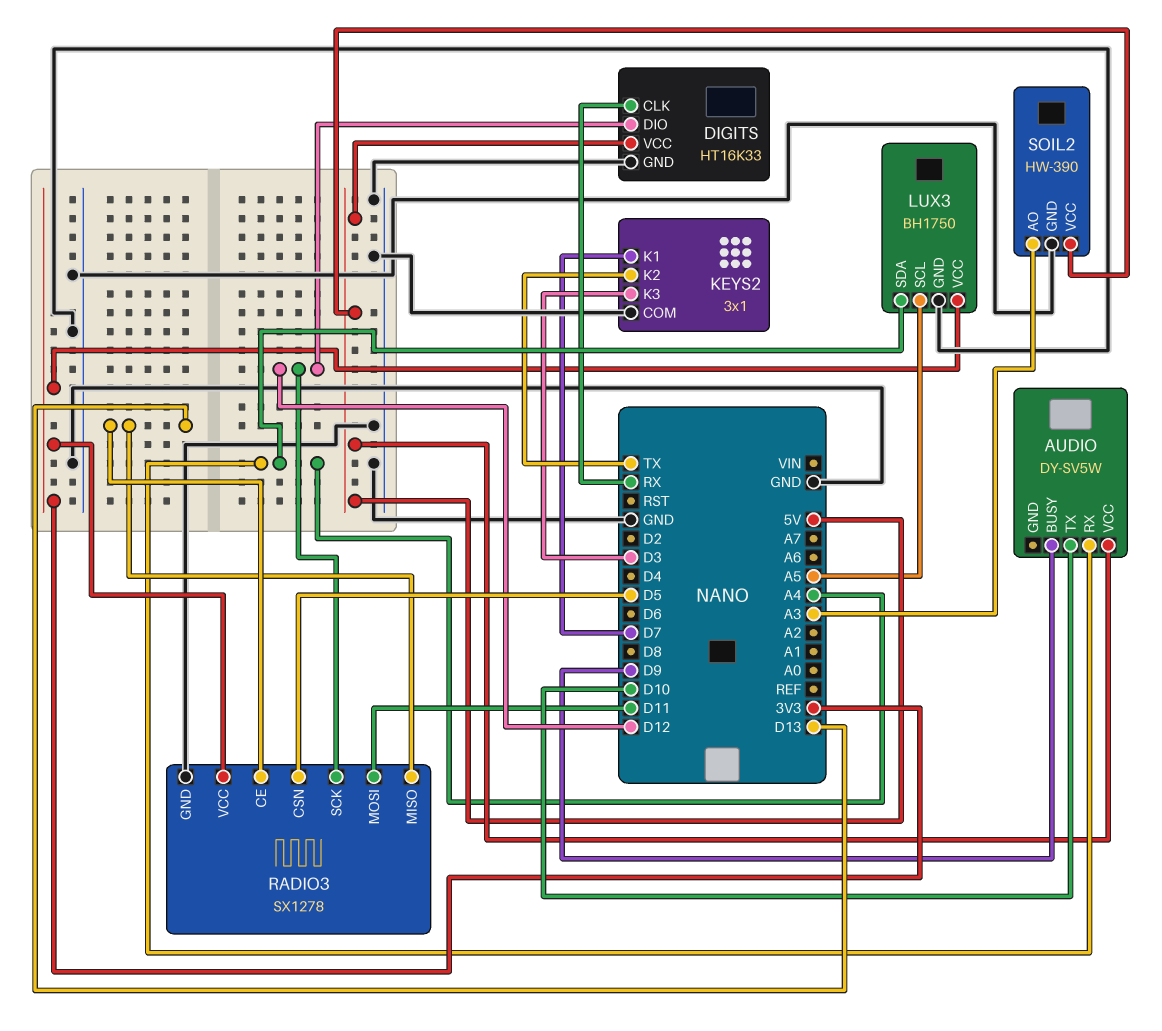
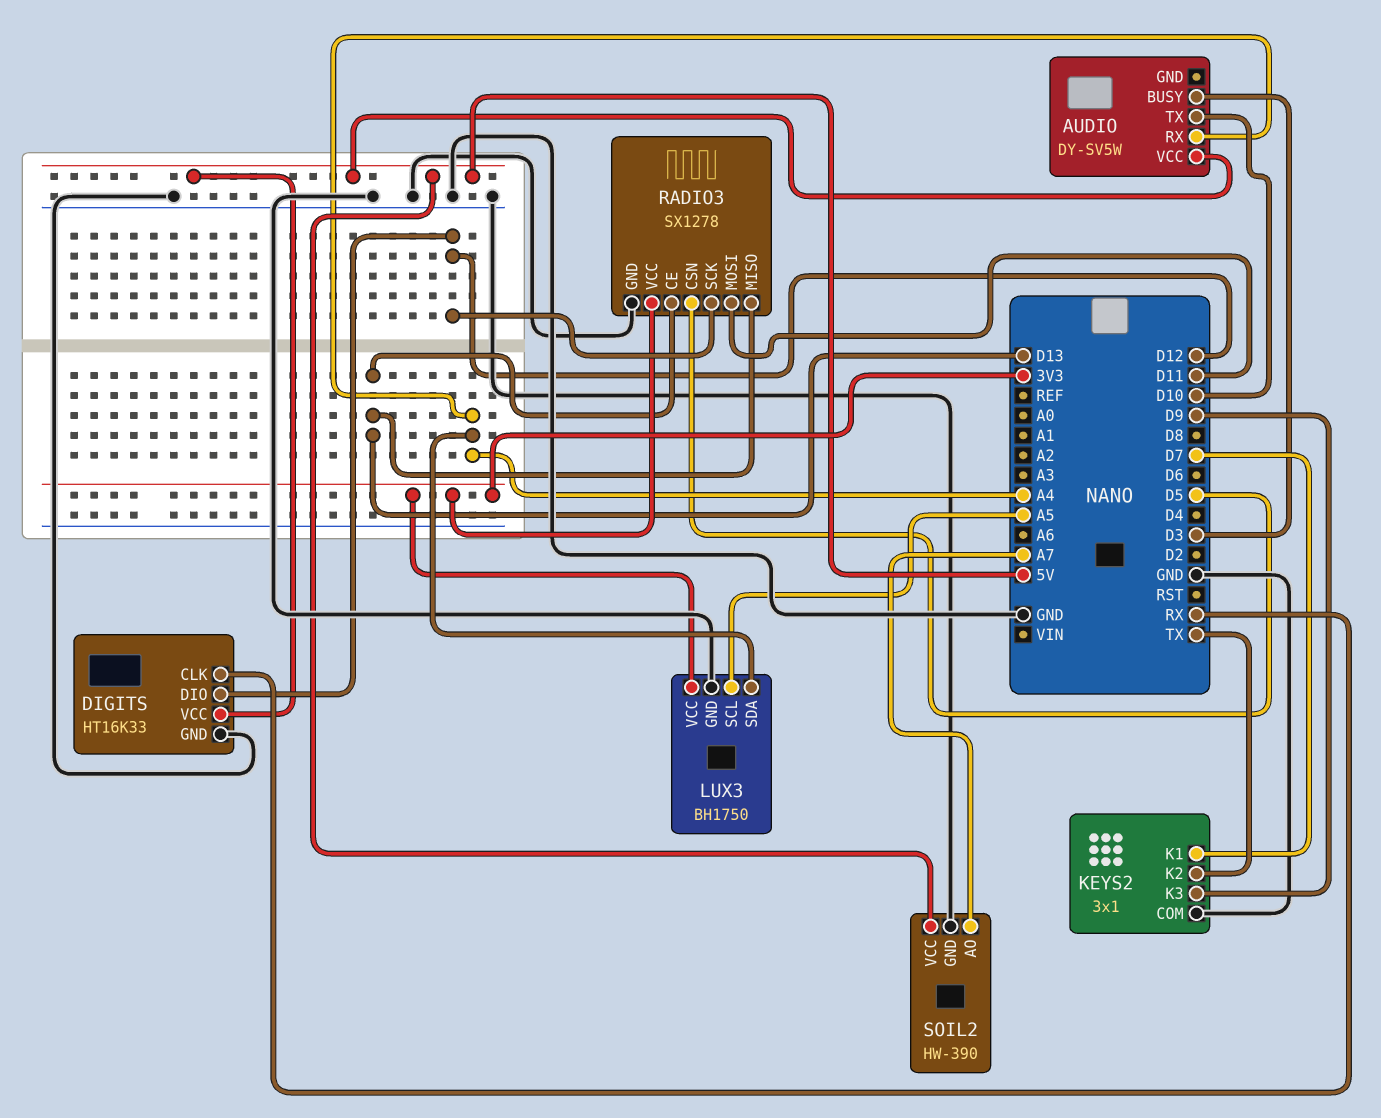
AUDIO pin BUSY: D9 -> D3
KEYS2 pin K3: D3 -> D9
SOIL2 pin AO: A3 -> A7

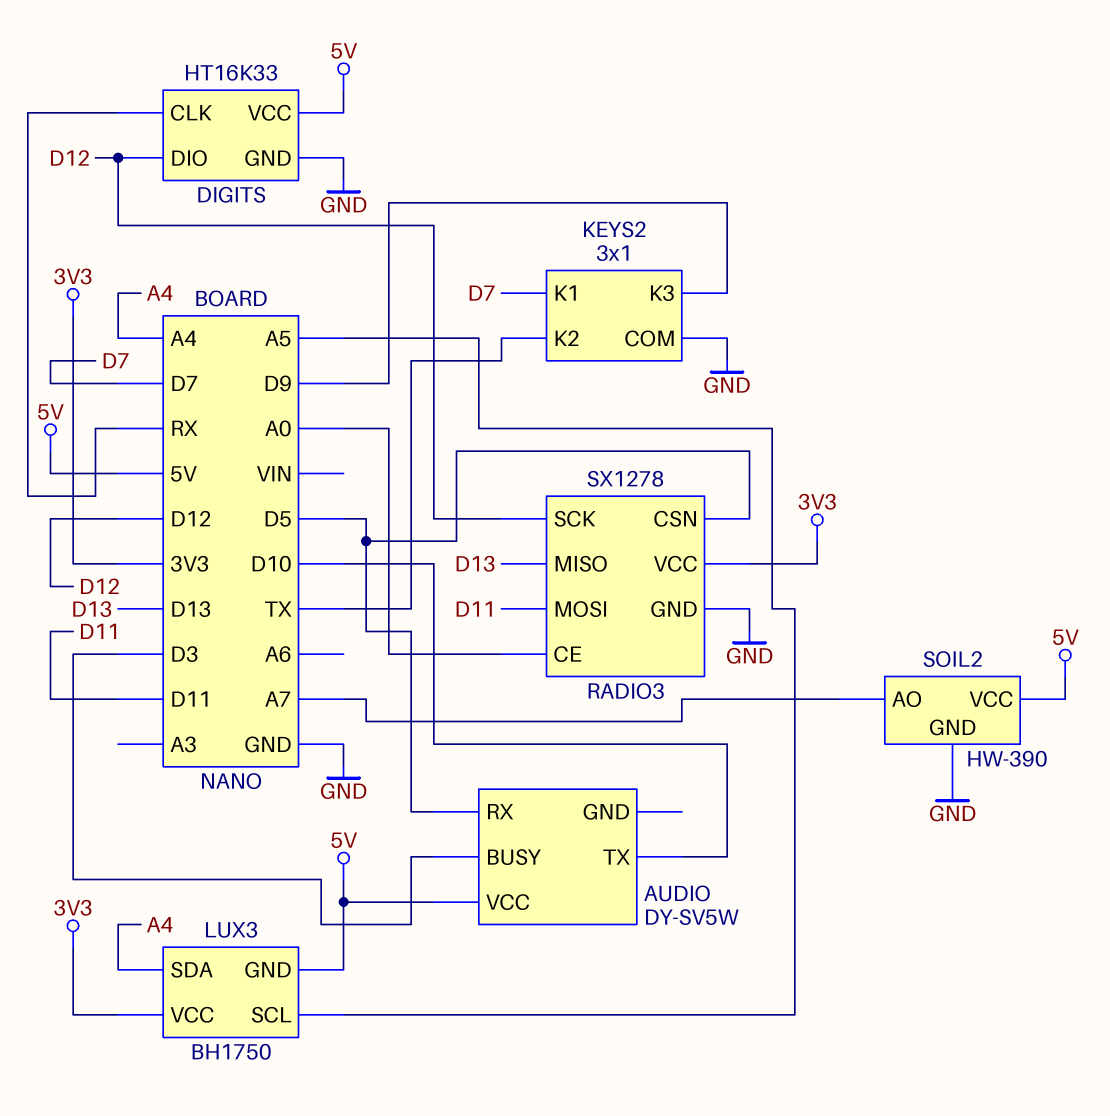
AUDIO pin RX: A4 -> D5
LUX3 pin GND: GND -> 5V
RADIO3 pin CE: D13 -> A0

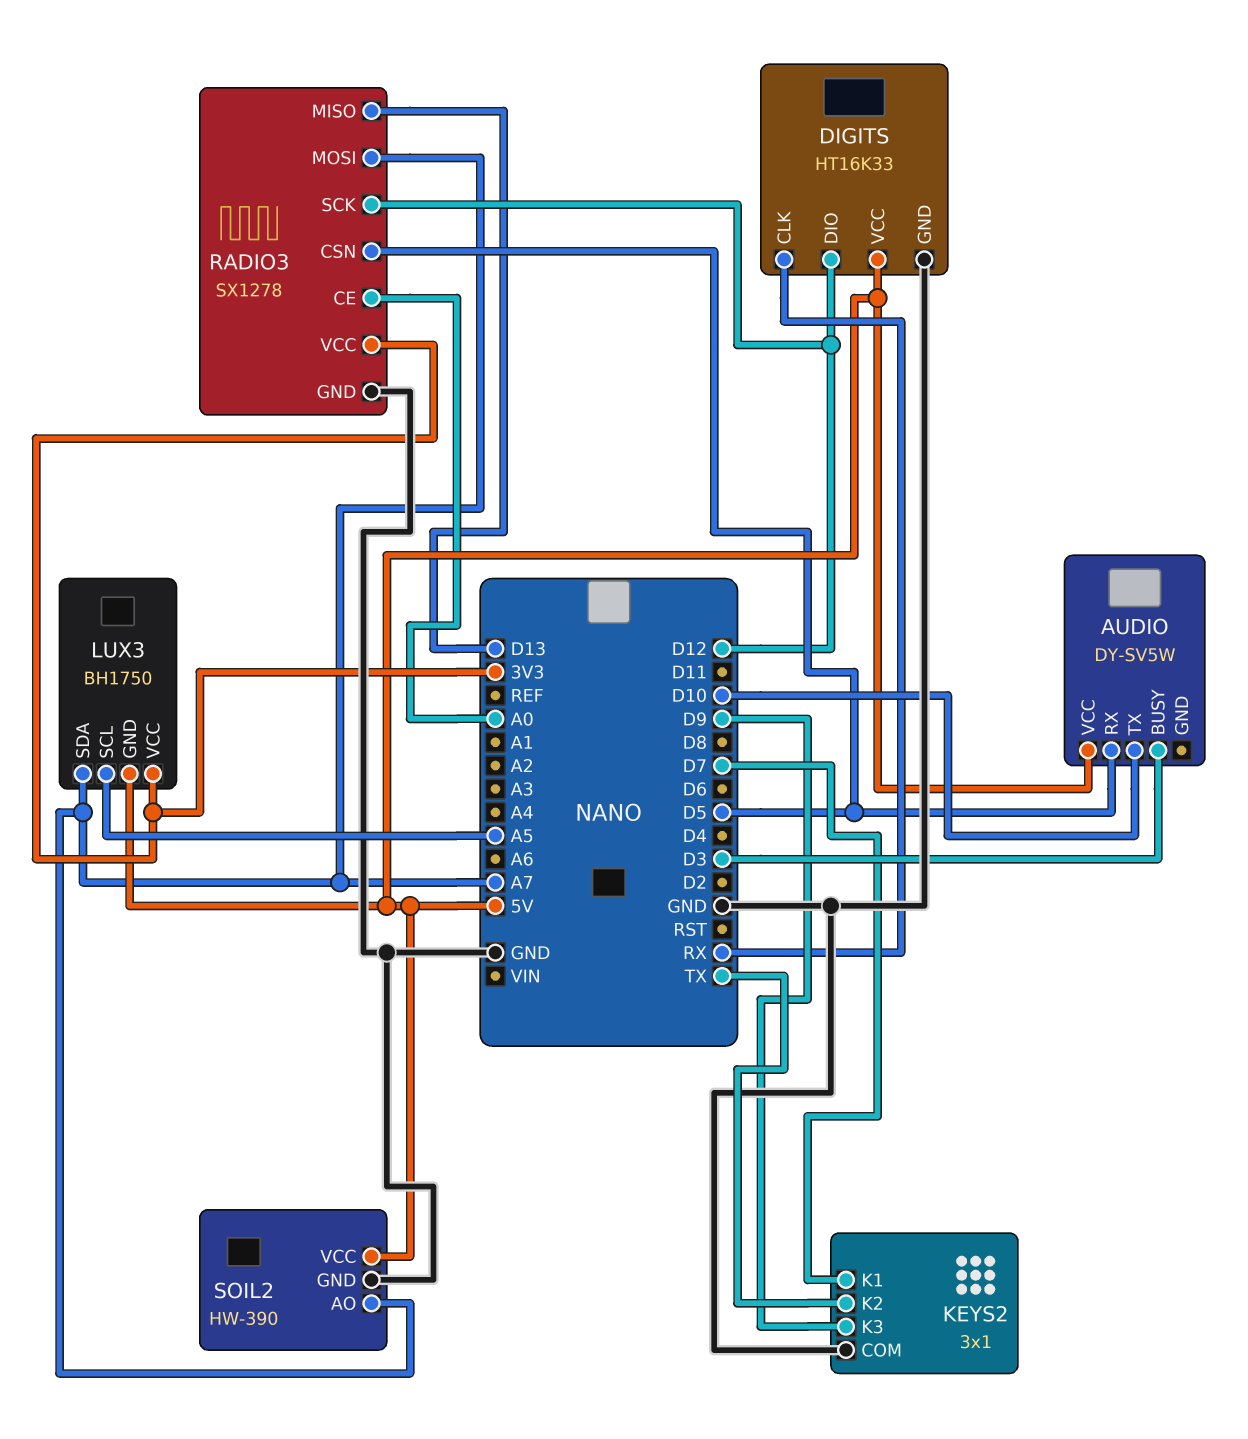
LUX3 pin SDA: A4 -> A7
RADIO3 pin MOSI: D11 -> A7

